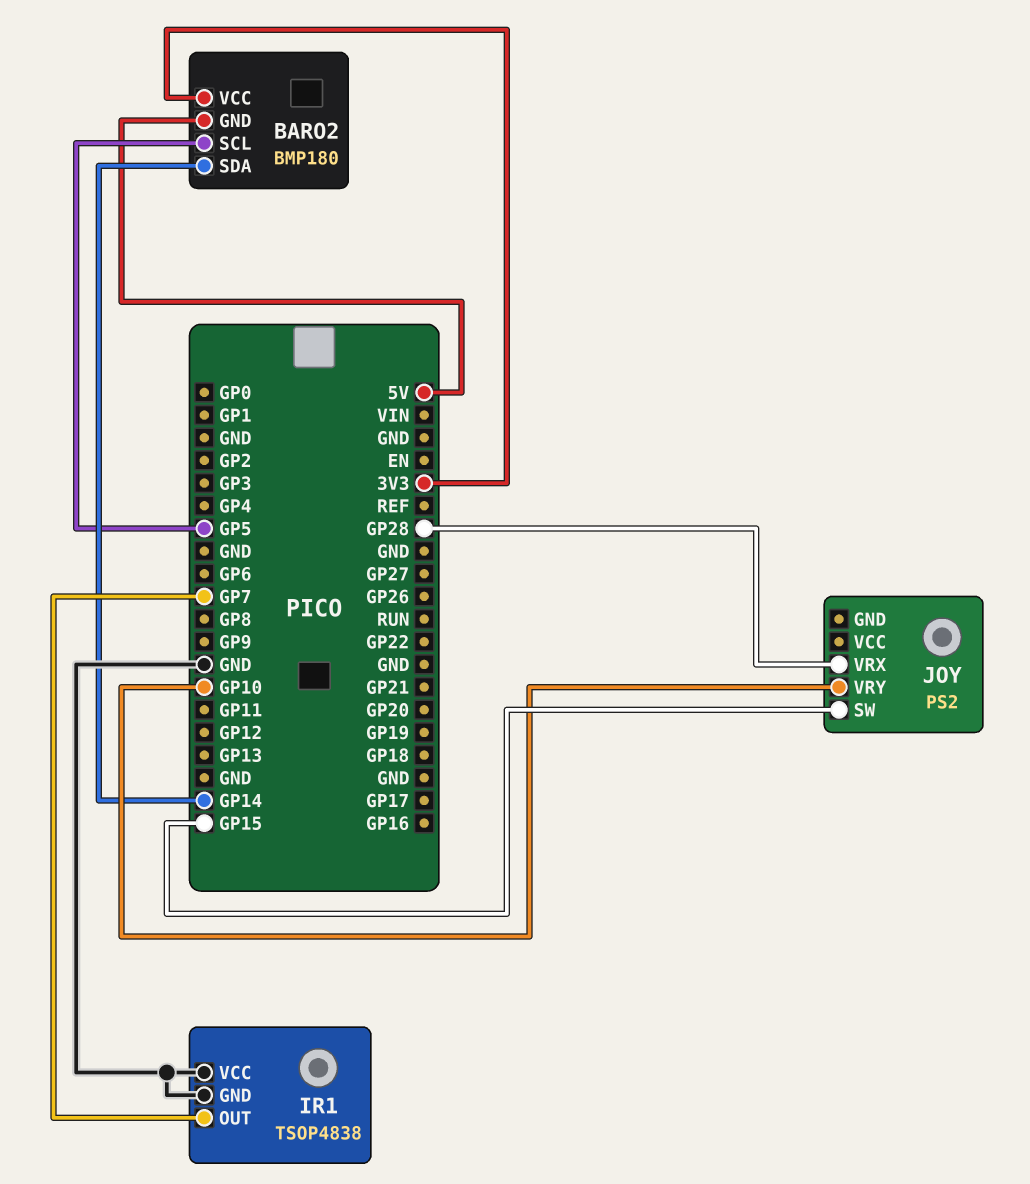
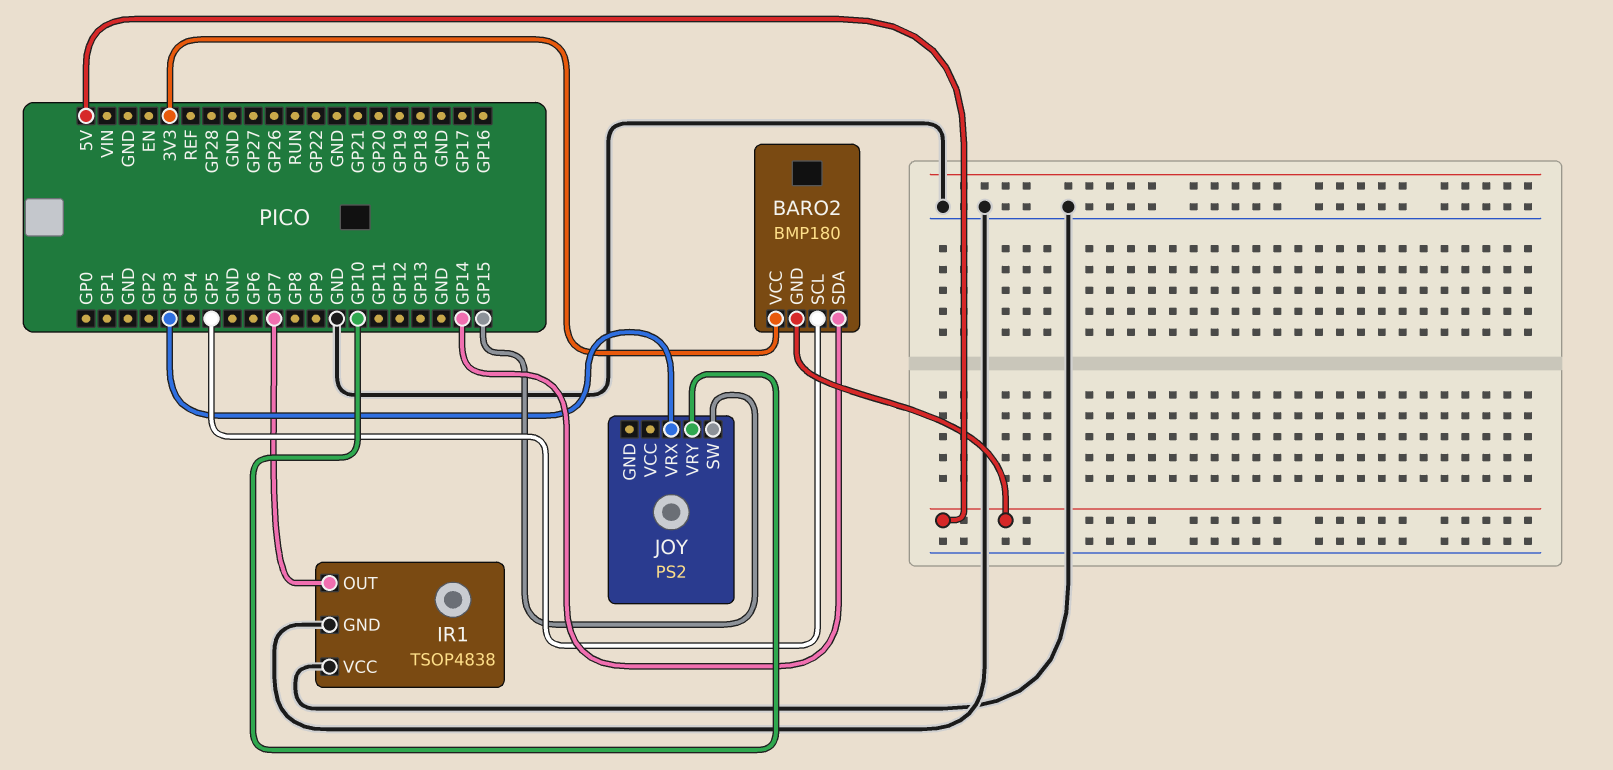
JOY pin VRX: GP28 -> GP3

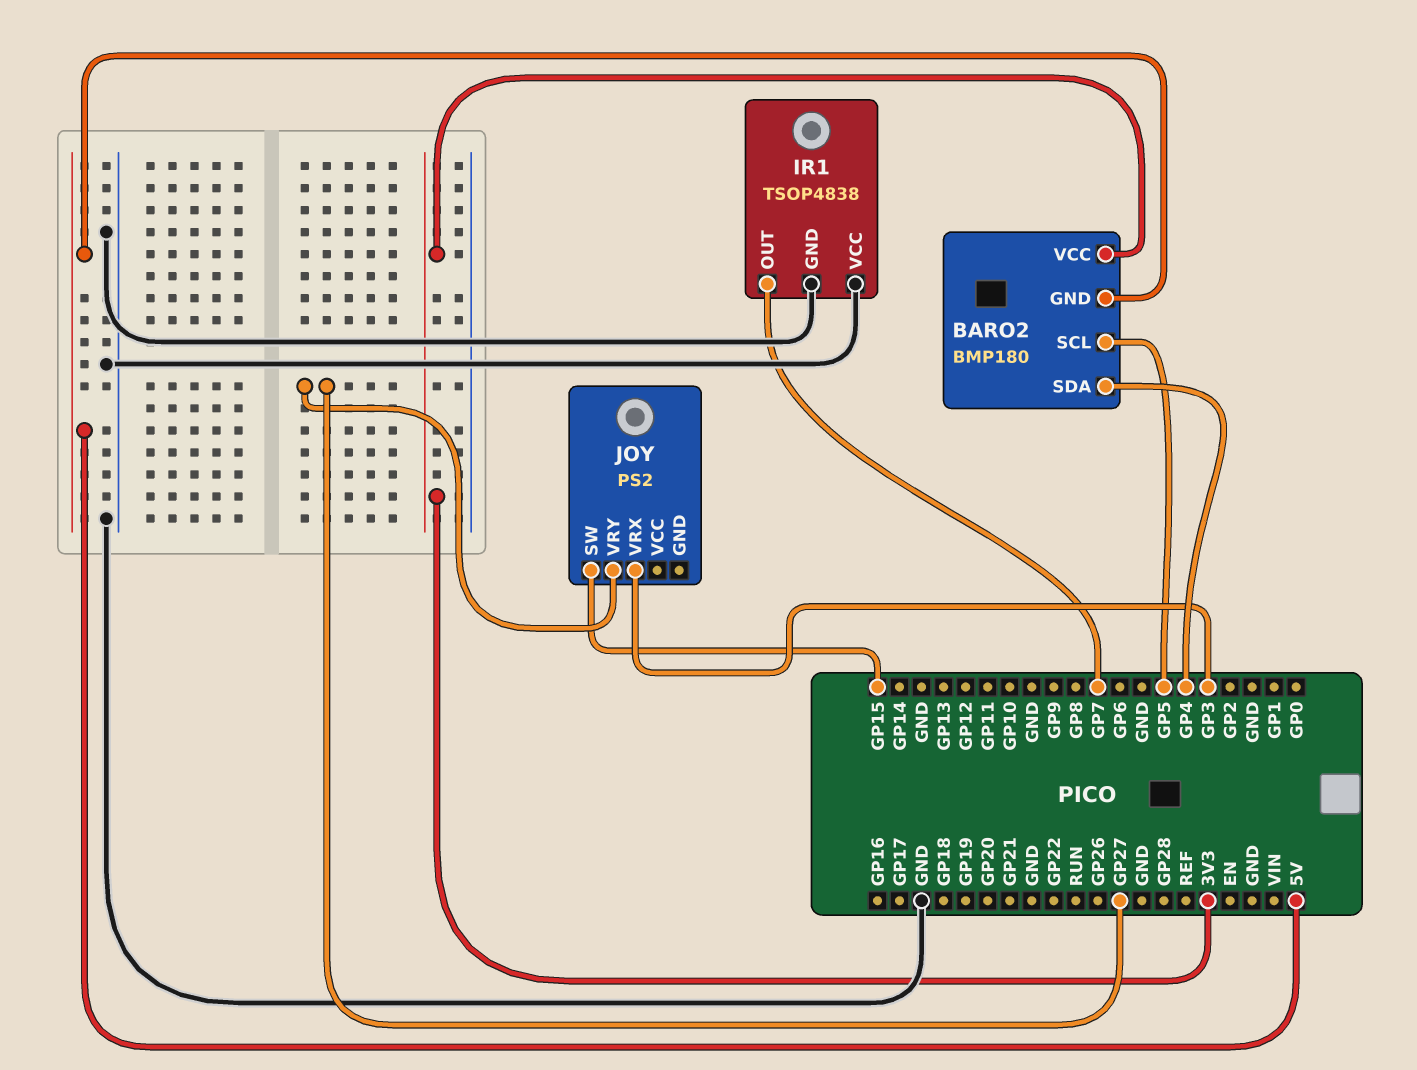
BARO2 pin SDA: GP14 -> GP4
JOY pin VRY: GP10 -> GP27

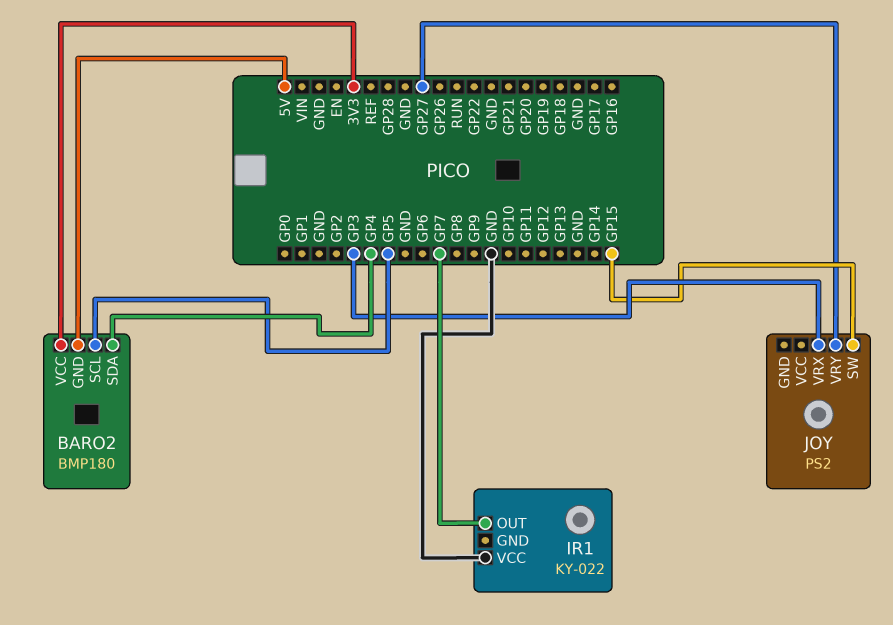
IR1: TSOP4838 -> KY-022
IR1 pin GND: GND -> none

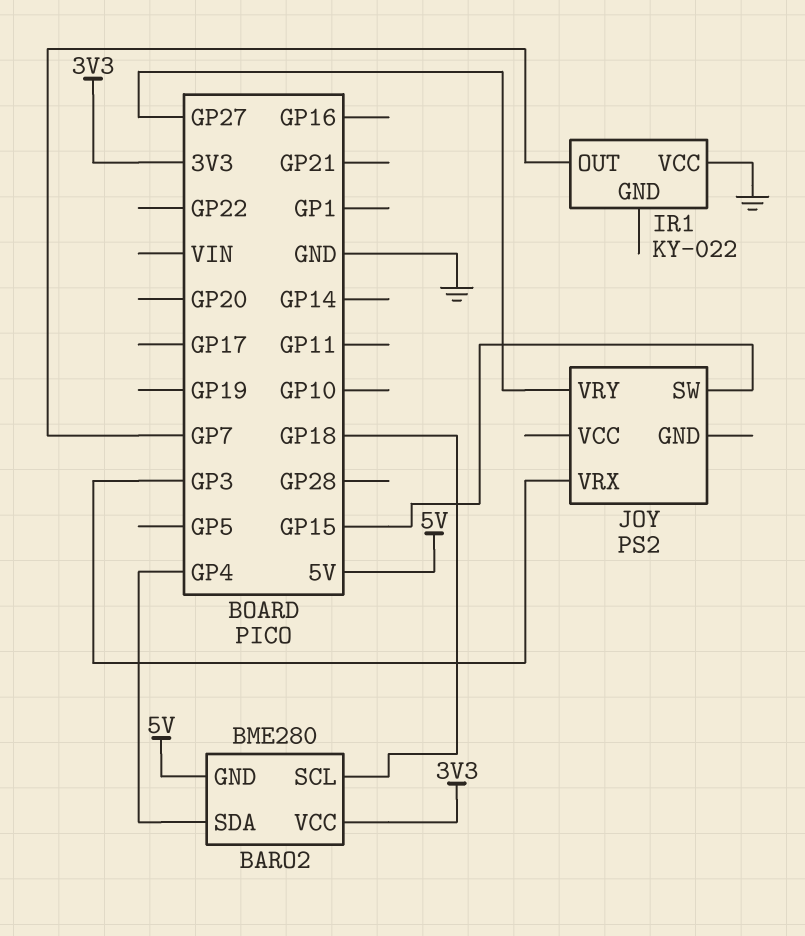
BARO2: BMP180 -> BME280
BARO2 pin SCL: GP5 -> GP18

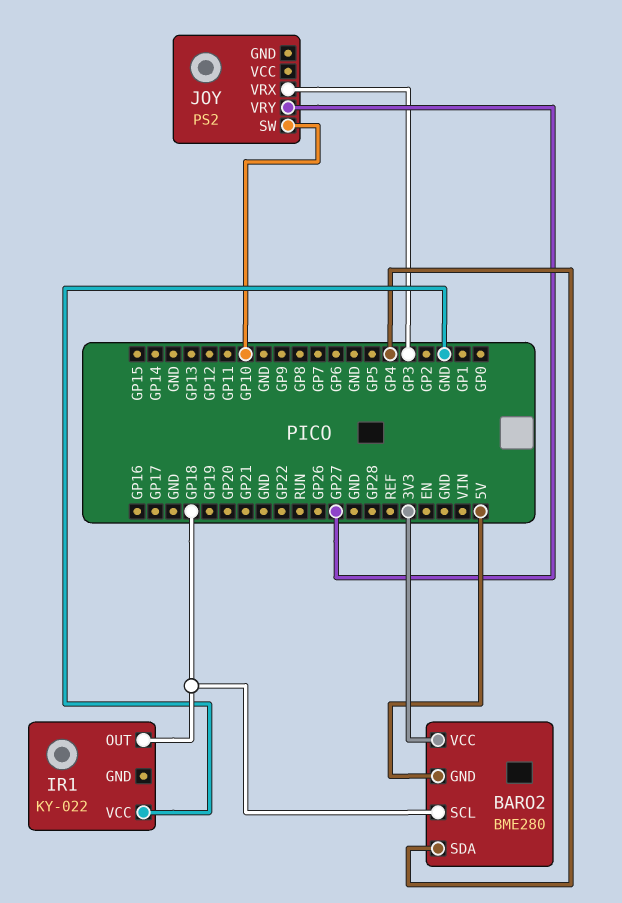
IR1 pin OUT: GP7 -> GP18
JOY pin SW: GP15 -> GP10

